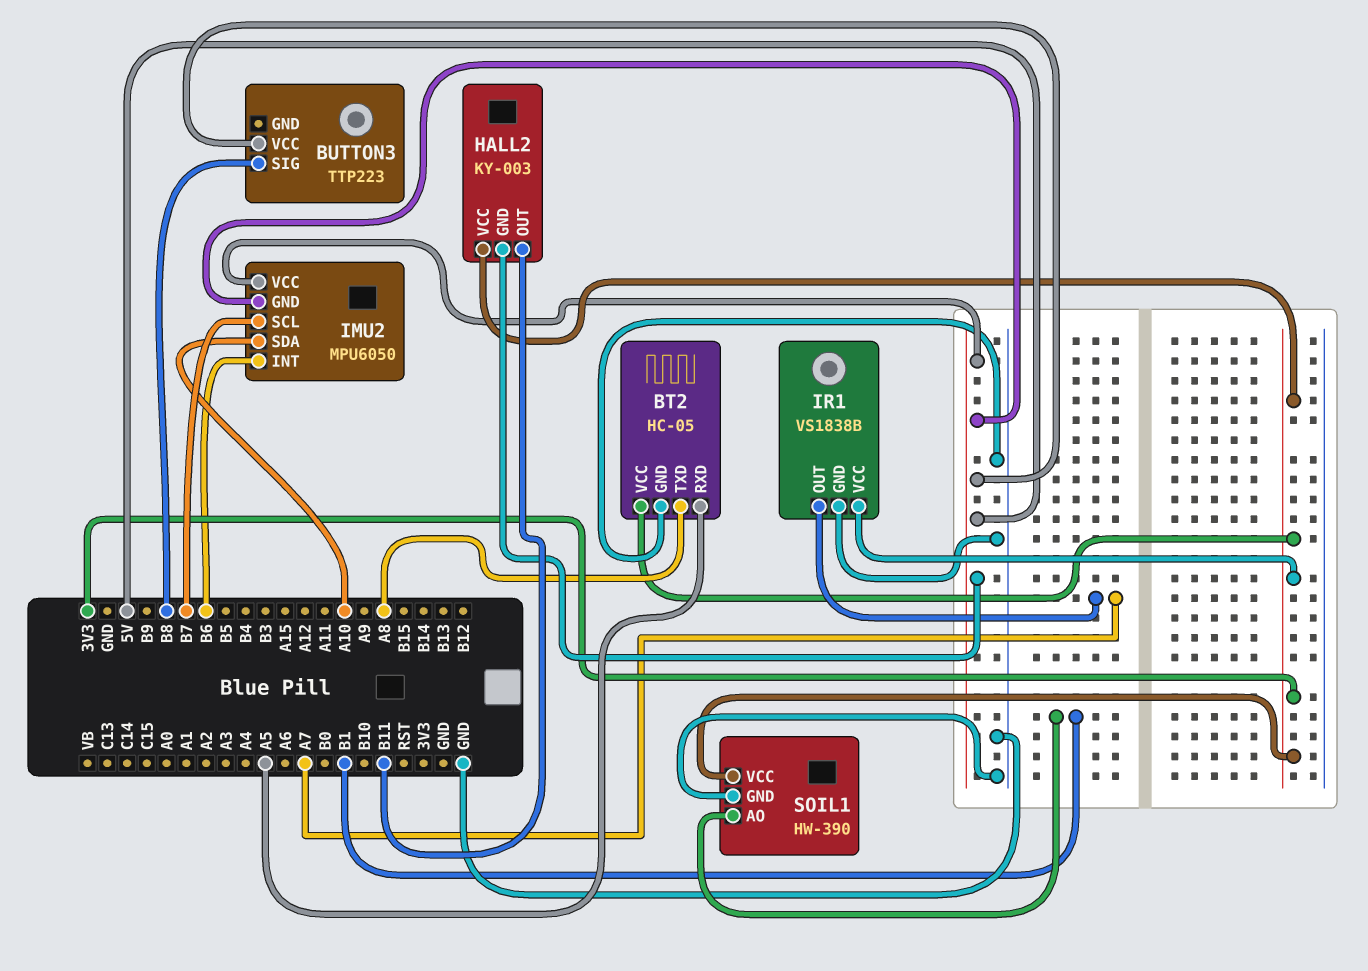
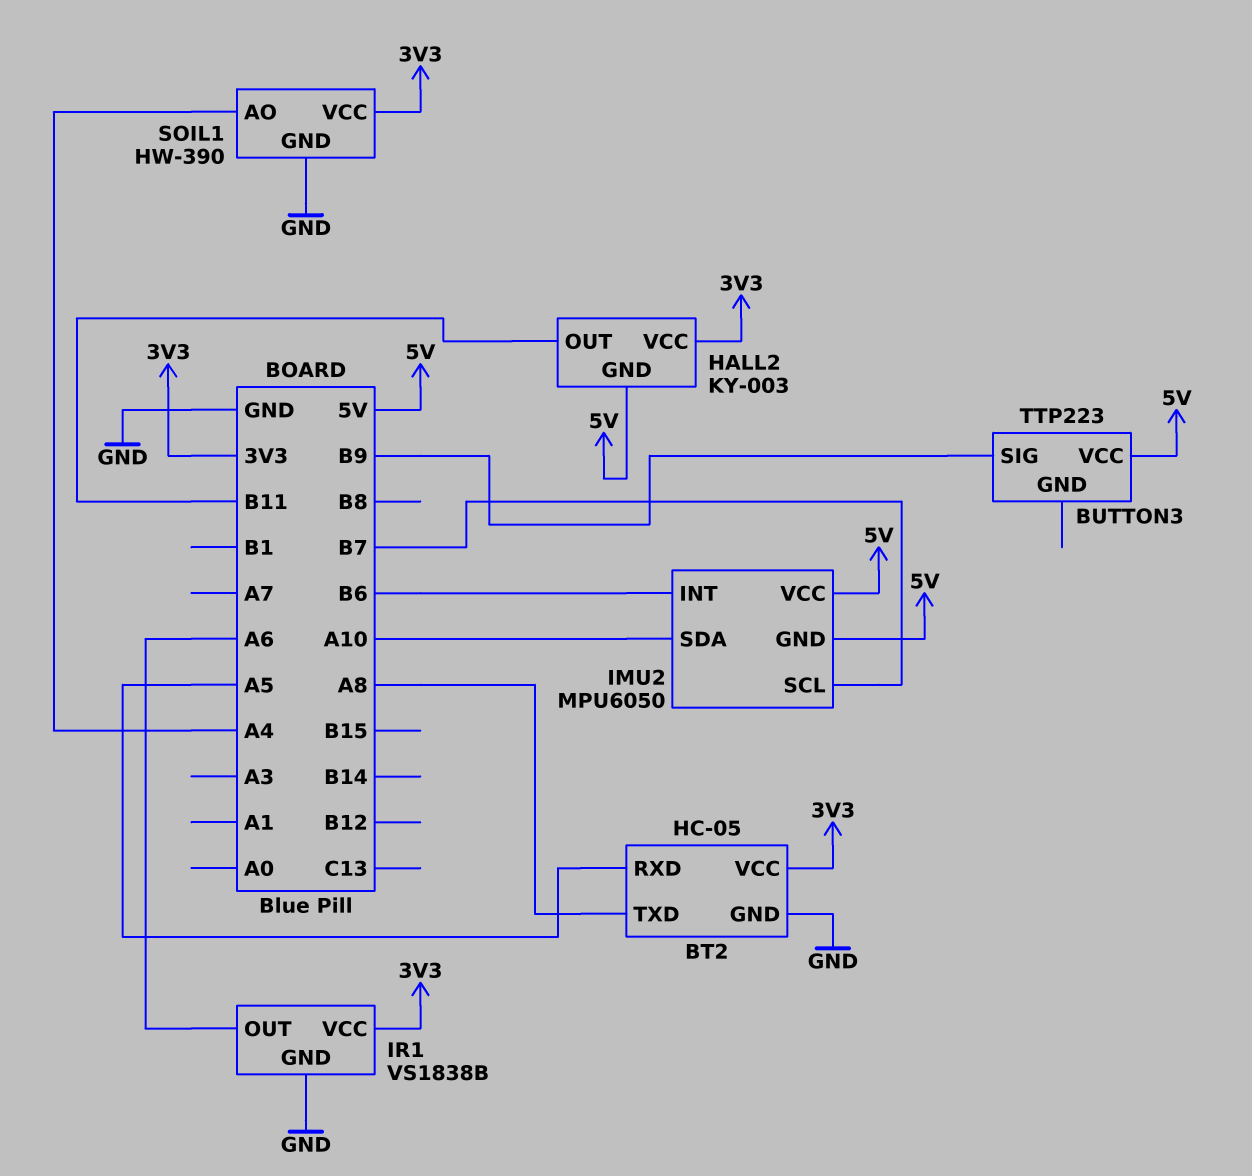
BUTTON3 pin SIG: B8 -> B9
IR1 pin OUT: A7 -> A6
SOIL1 pin AO: B1 -> A4

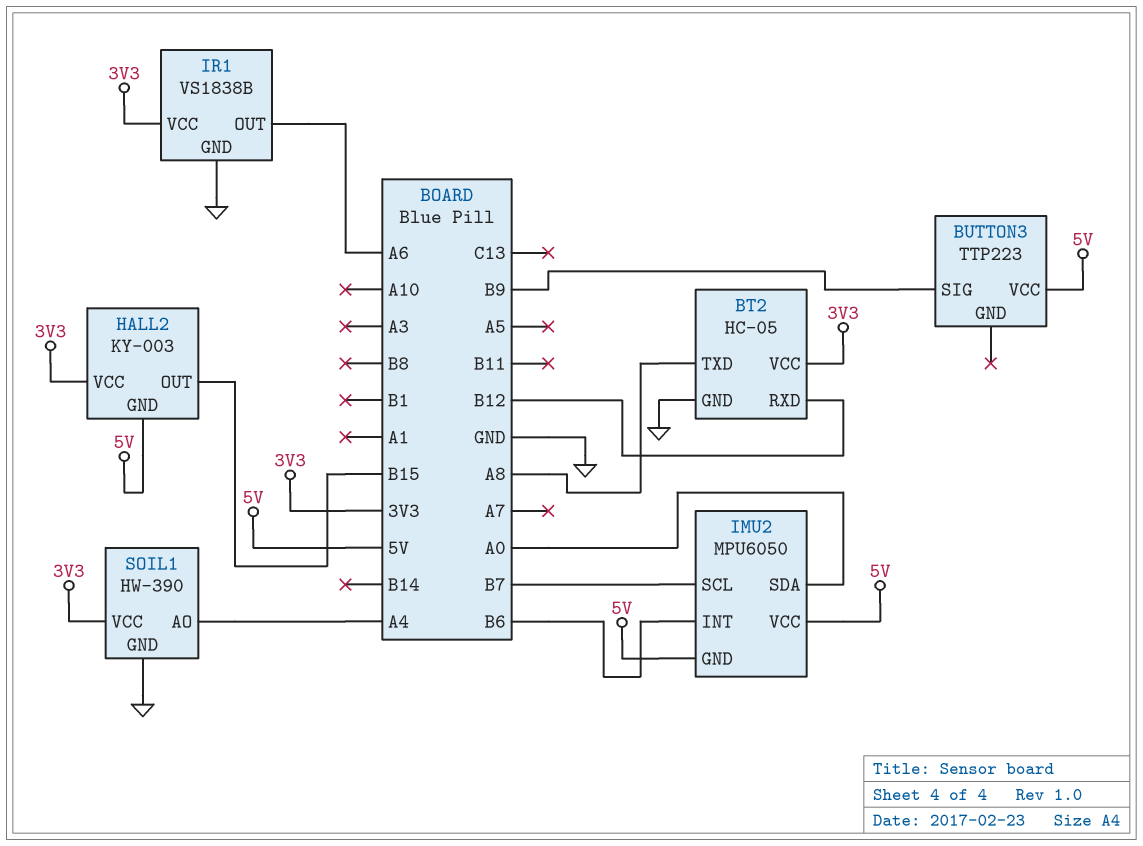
BT2 pin RXD: A5 -> B12
HALL2 pin OUT: B11 -> B15
IMU2 pin SDA: A10 -> A0

